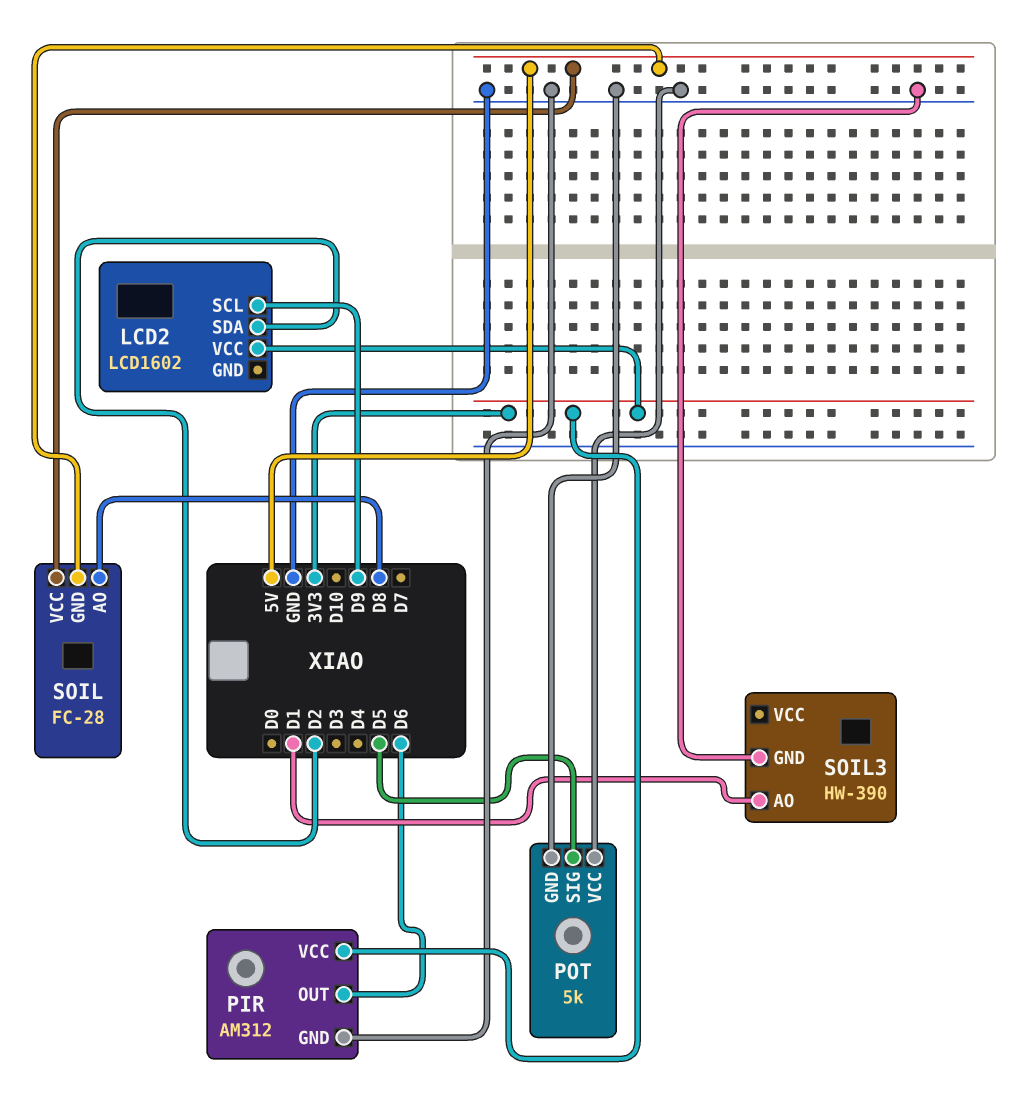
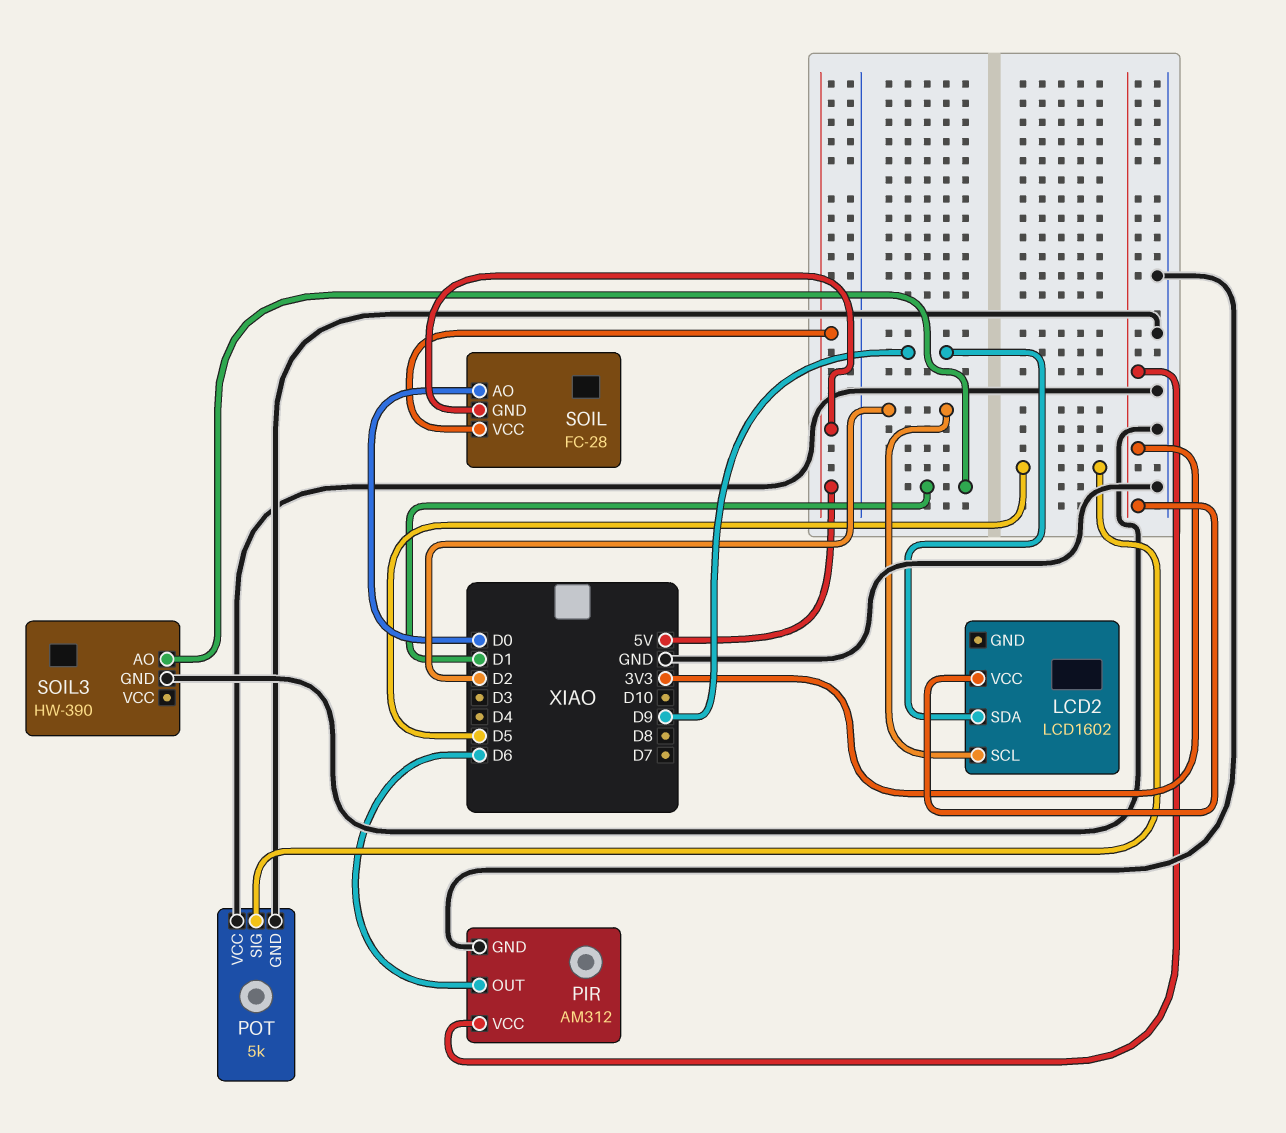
LCD2 pin SCL: D9 -> D2
LCD2 pin SDA: D2 -> D9
SOIL pin AO: D8 -> D0

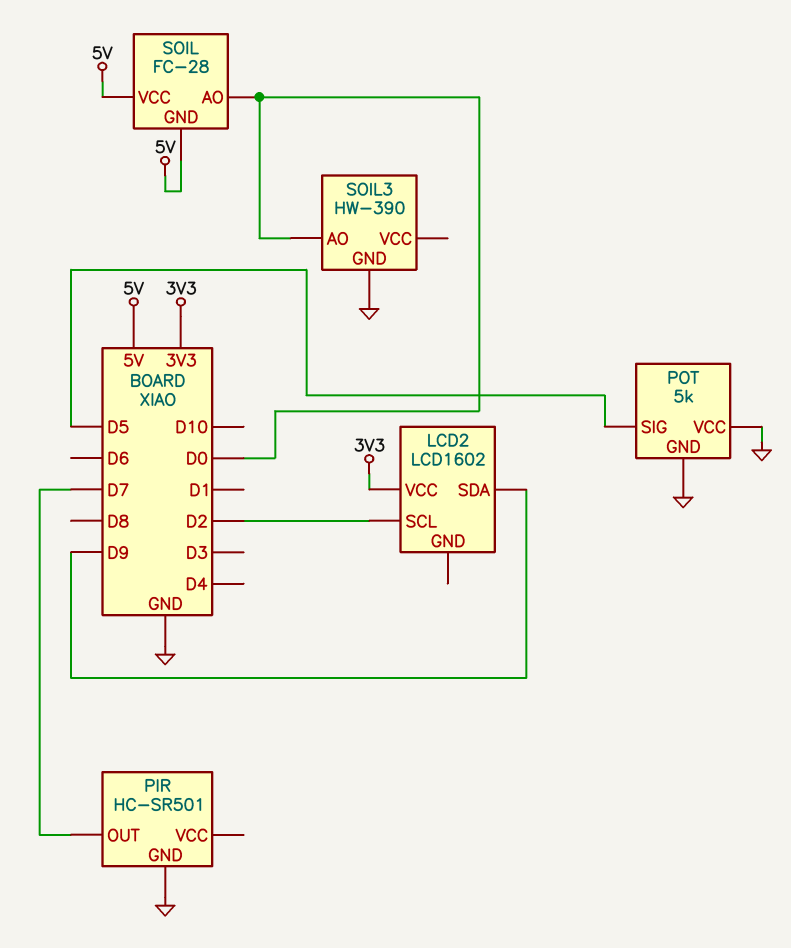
PIR: AM312 -> HC-SR501
PIR pin OUT: D6 -> D7
PIR pin VCC: 3V3 -> none
SOIL3 pin AO: D1 -> D0

